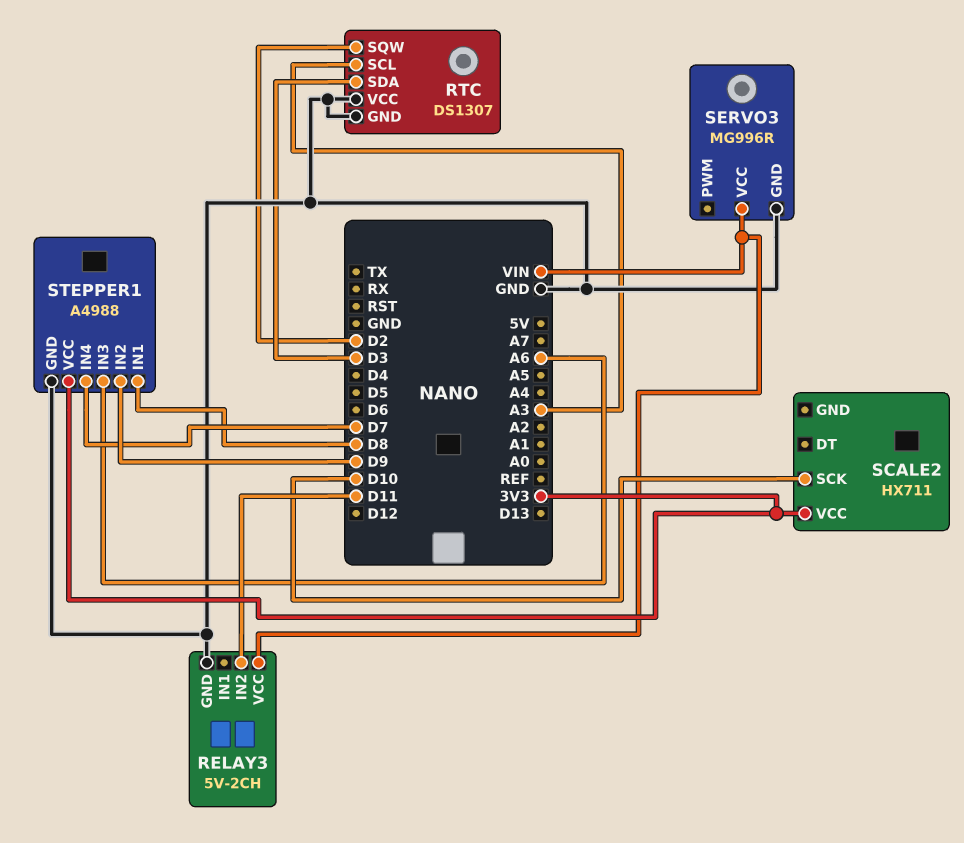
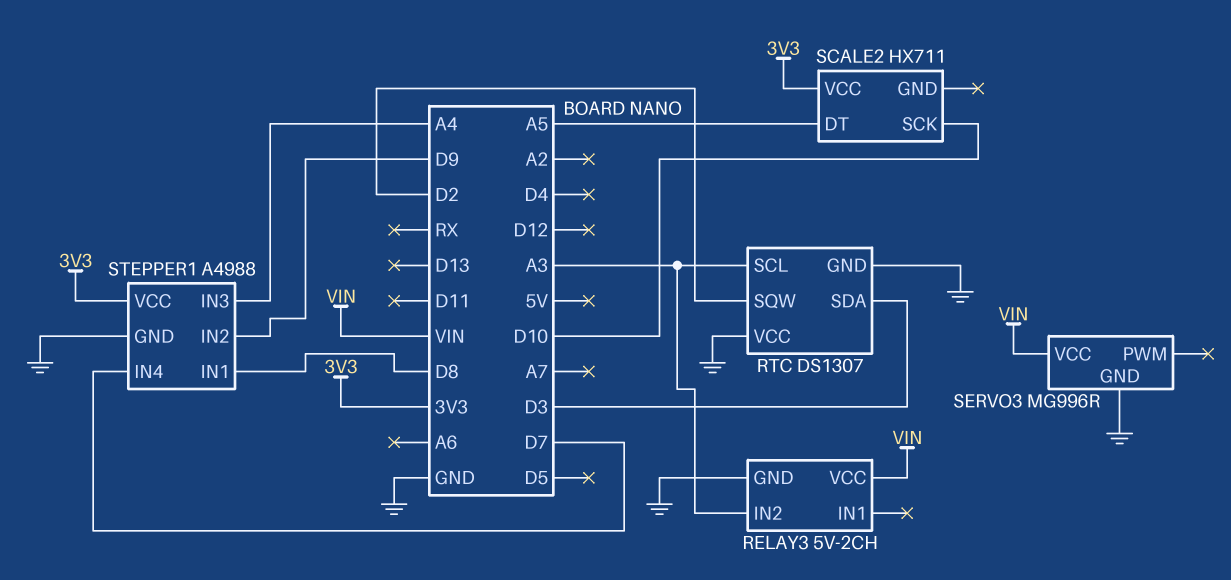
RELAY3 pin IN2: D11 -> A3
SCALE2 pin DT: none -> A5
STEPPER1 pin IN3: A6 -> A4

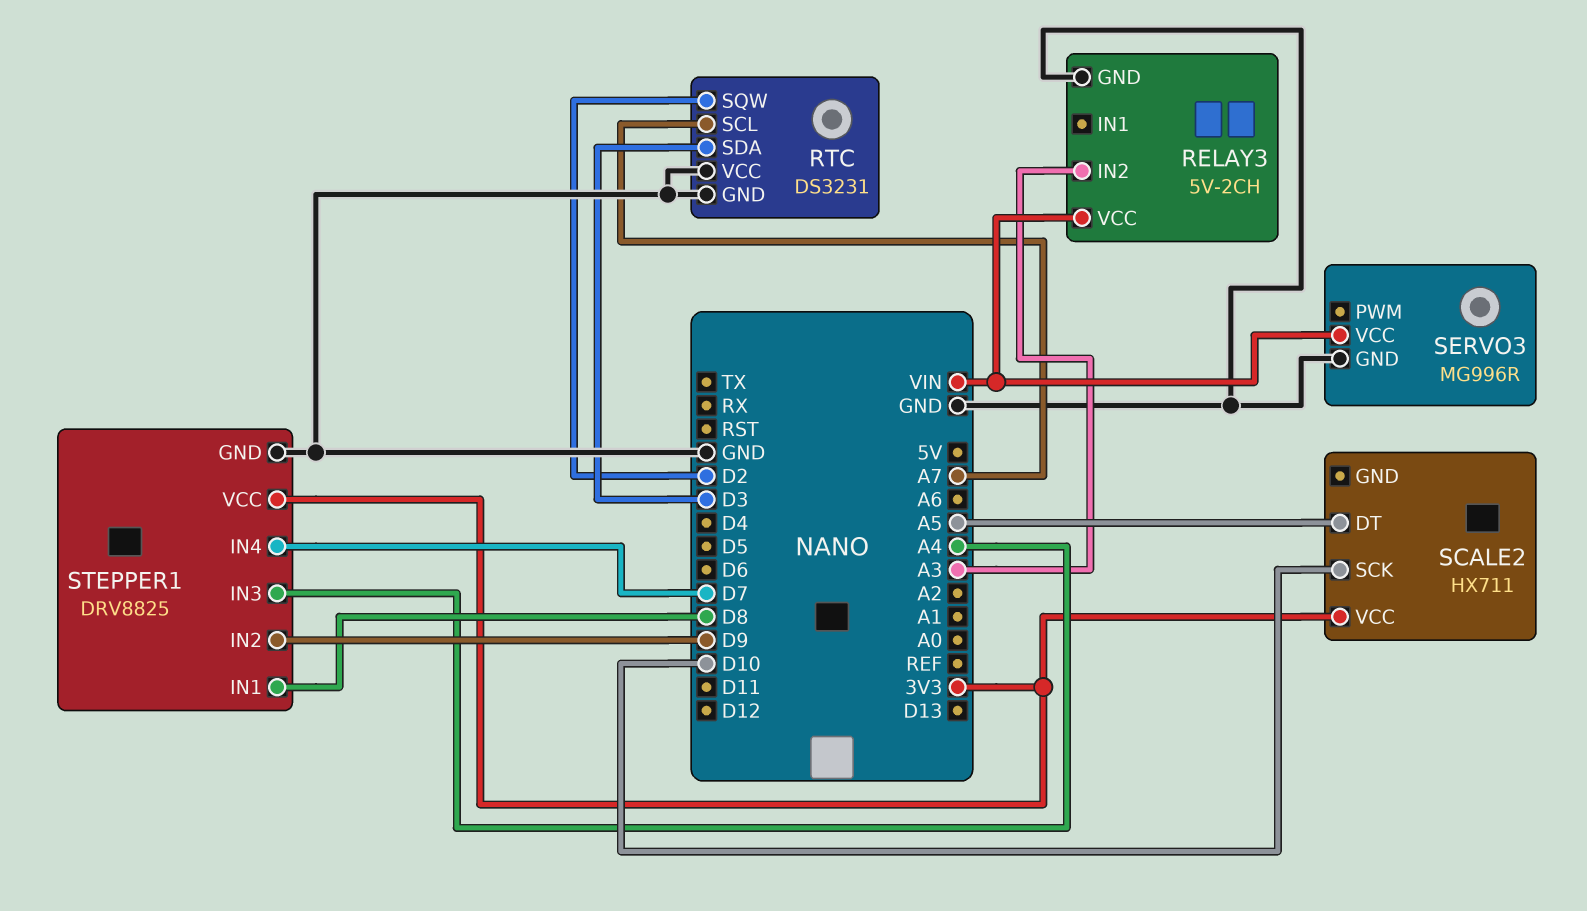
RTC: DS1307 -> DS3231
RTC pin SCL: A3 -> A7
STEPPER1: A4988 -> DRV8825

